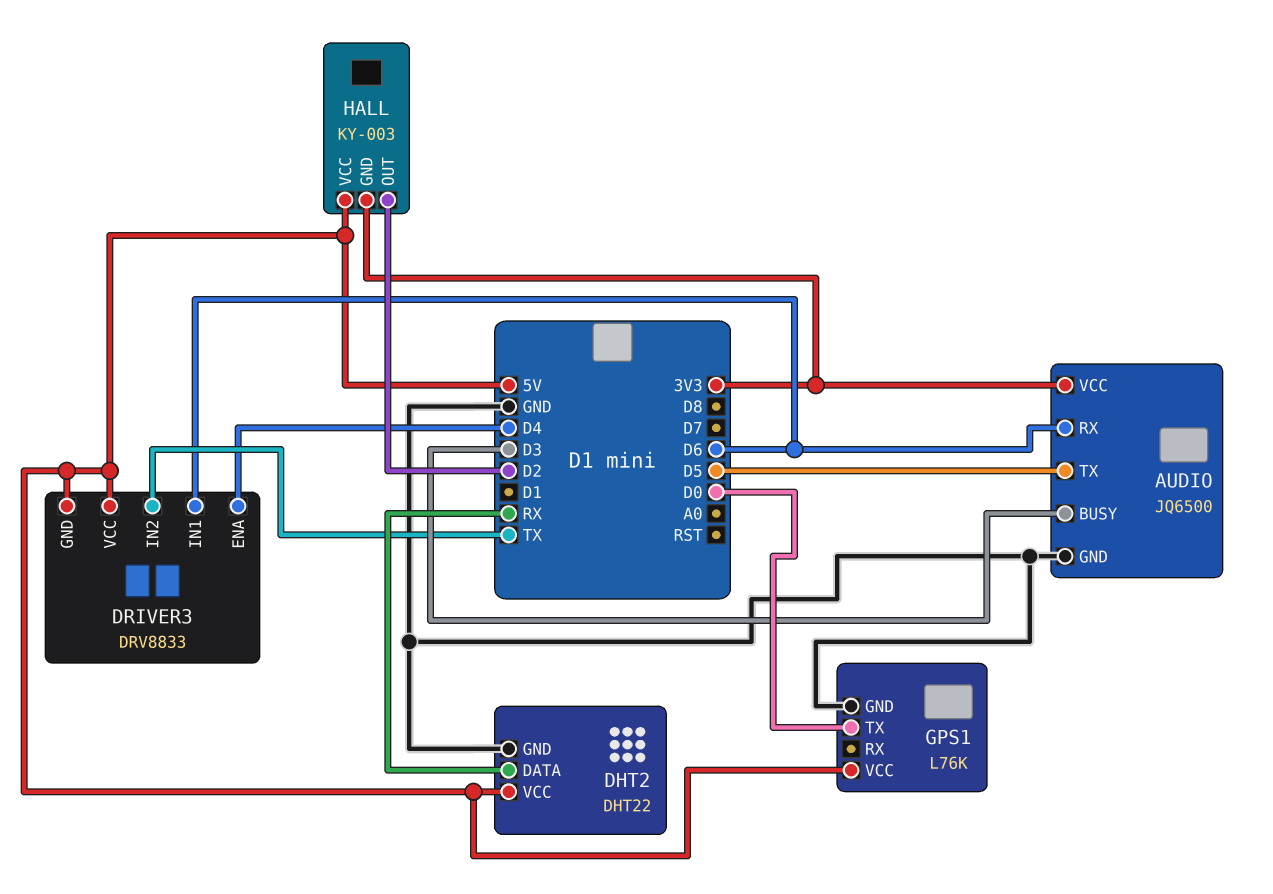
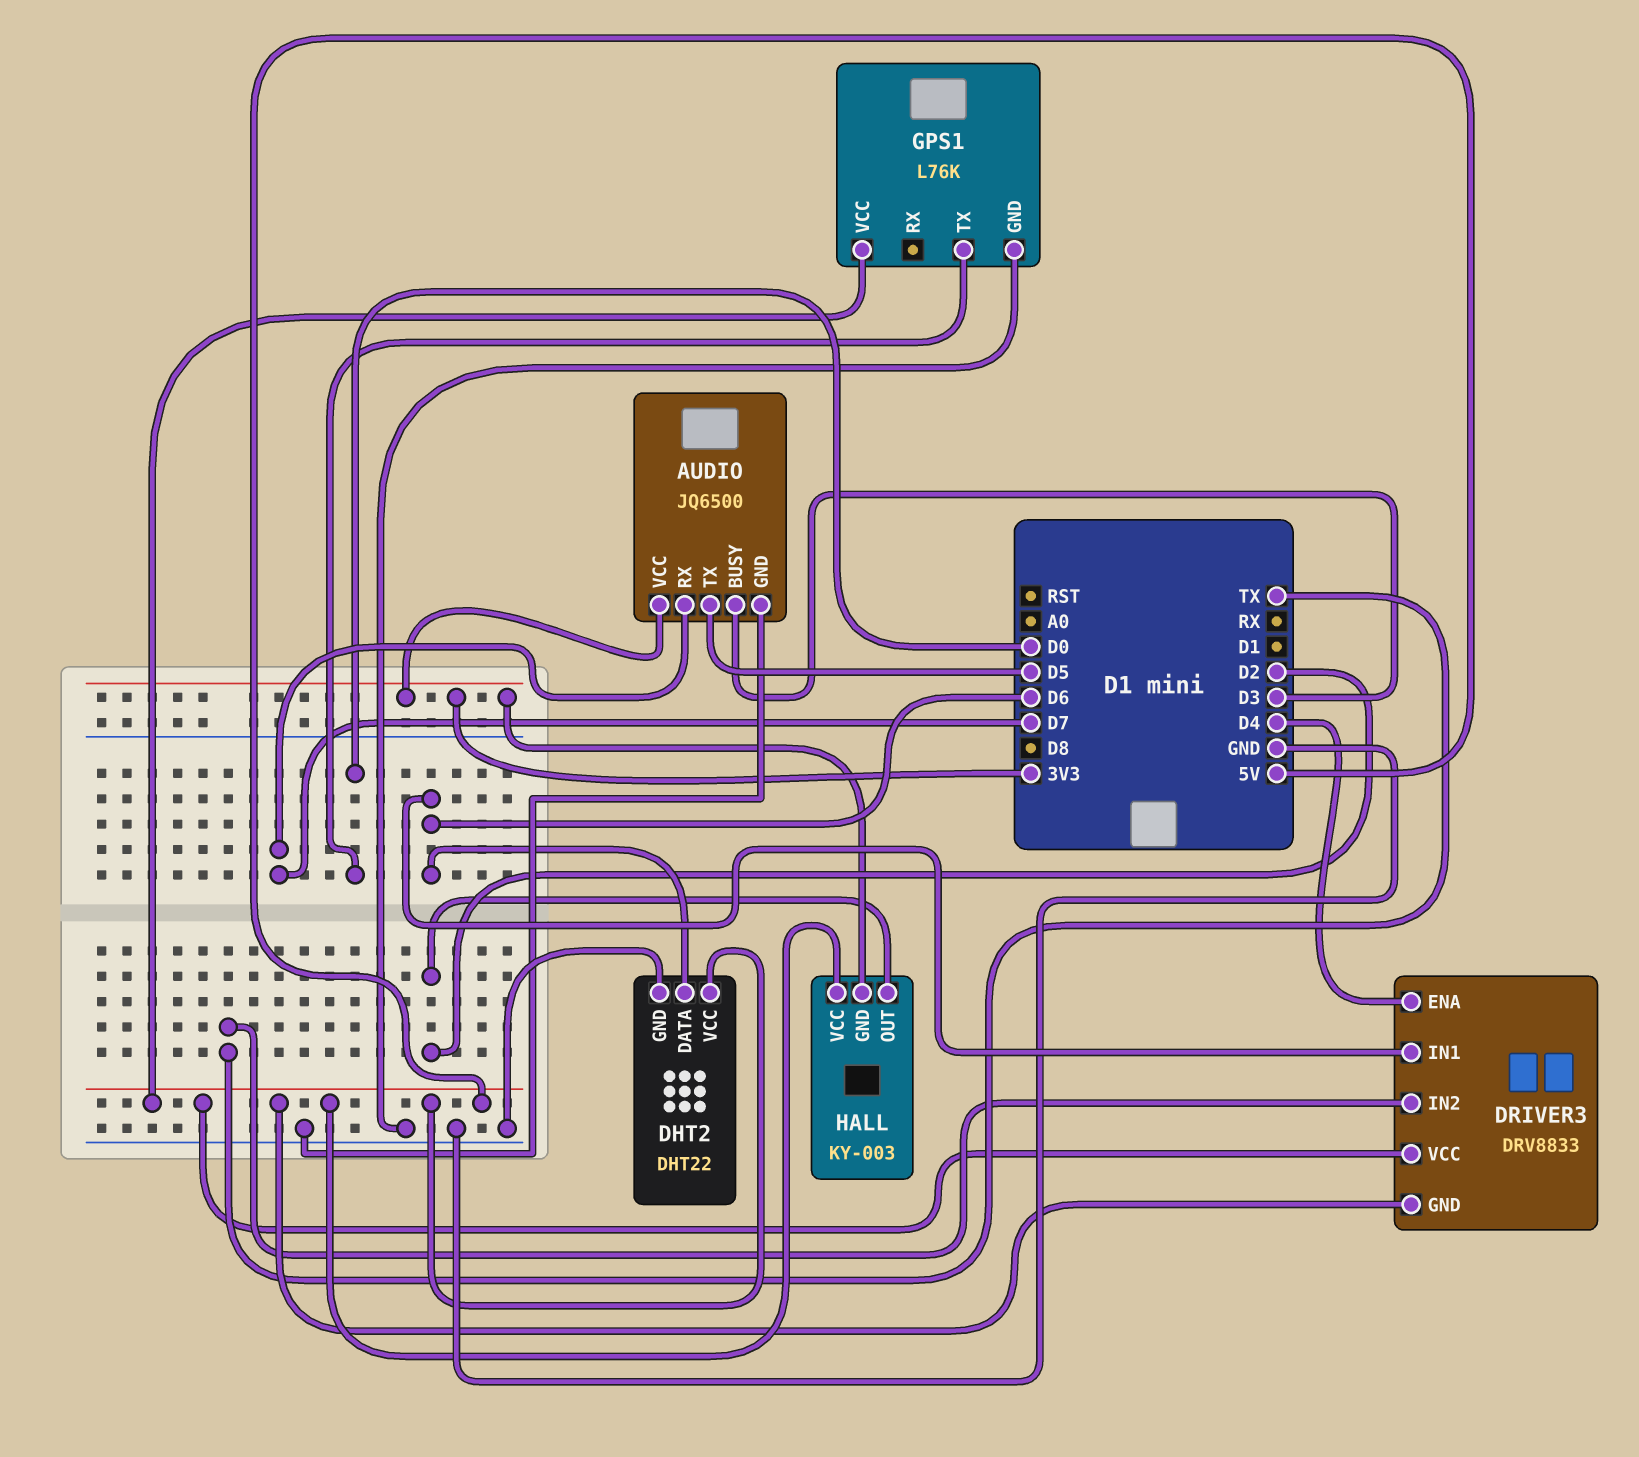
AUDIO pin RX: D6 -> D7
DHT2 pin DATA: RX -> D6

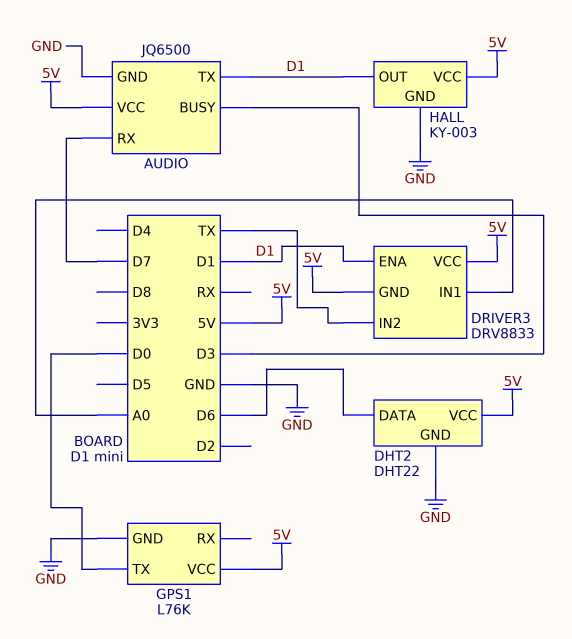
AUDIO pin TX: D5 -> D1
AUDIO pin VCC: 3V3 -> 5V
DRIVER3 pin ENA: D4 -> D1
DRIVER3 pin IN1: D6 -> A0
HALL pin GND: 3V3 -> GND
HALL pin OUT: D2 -> D1

